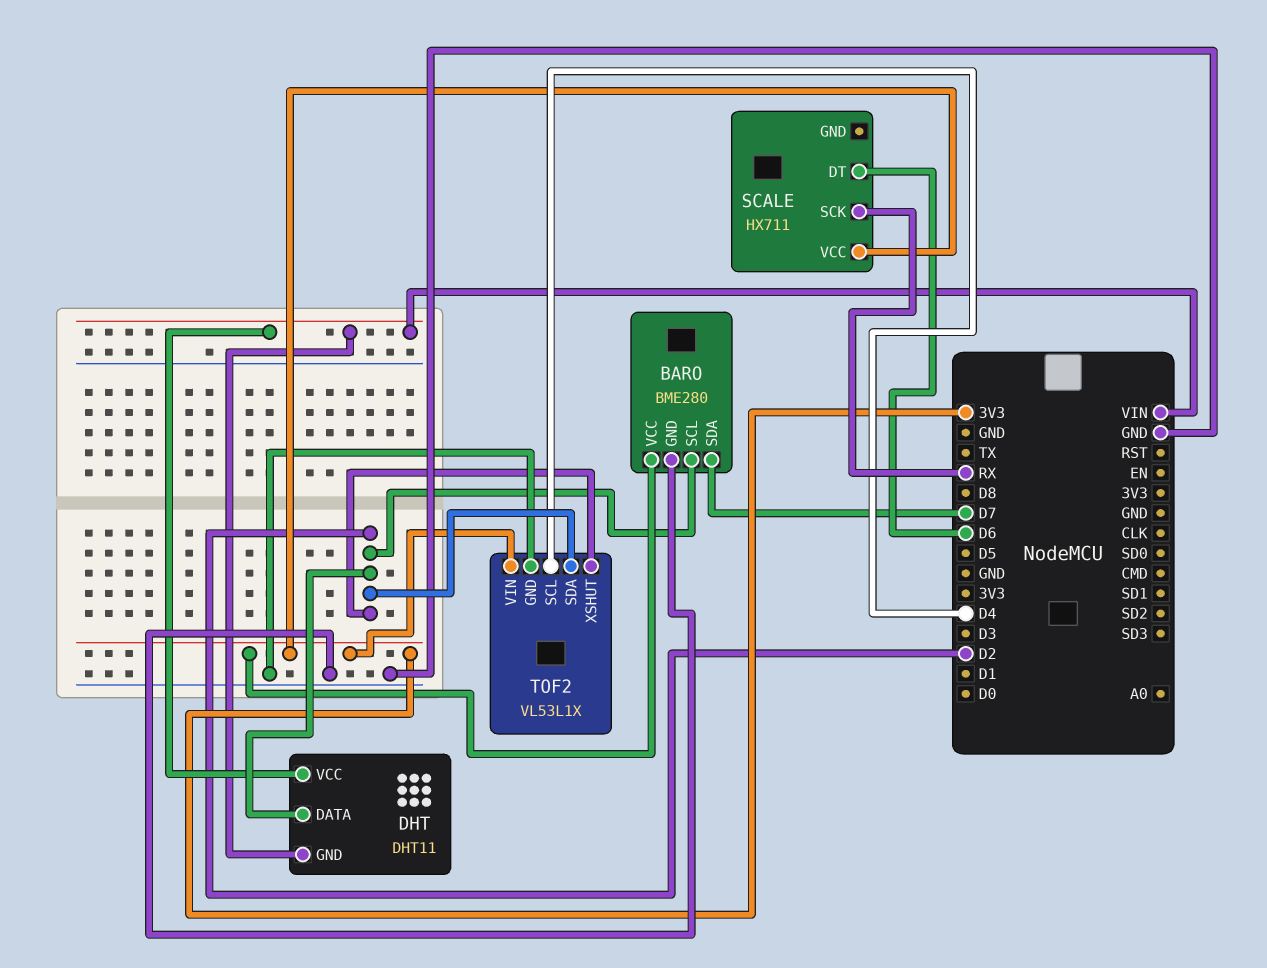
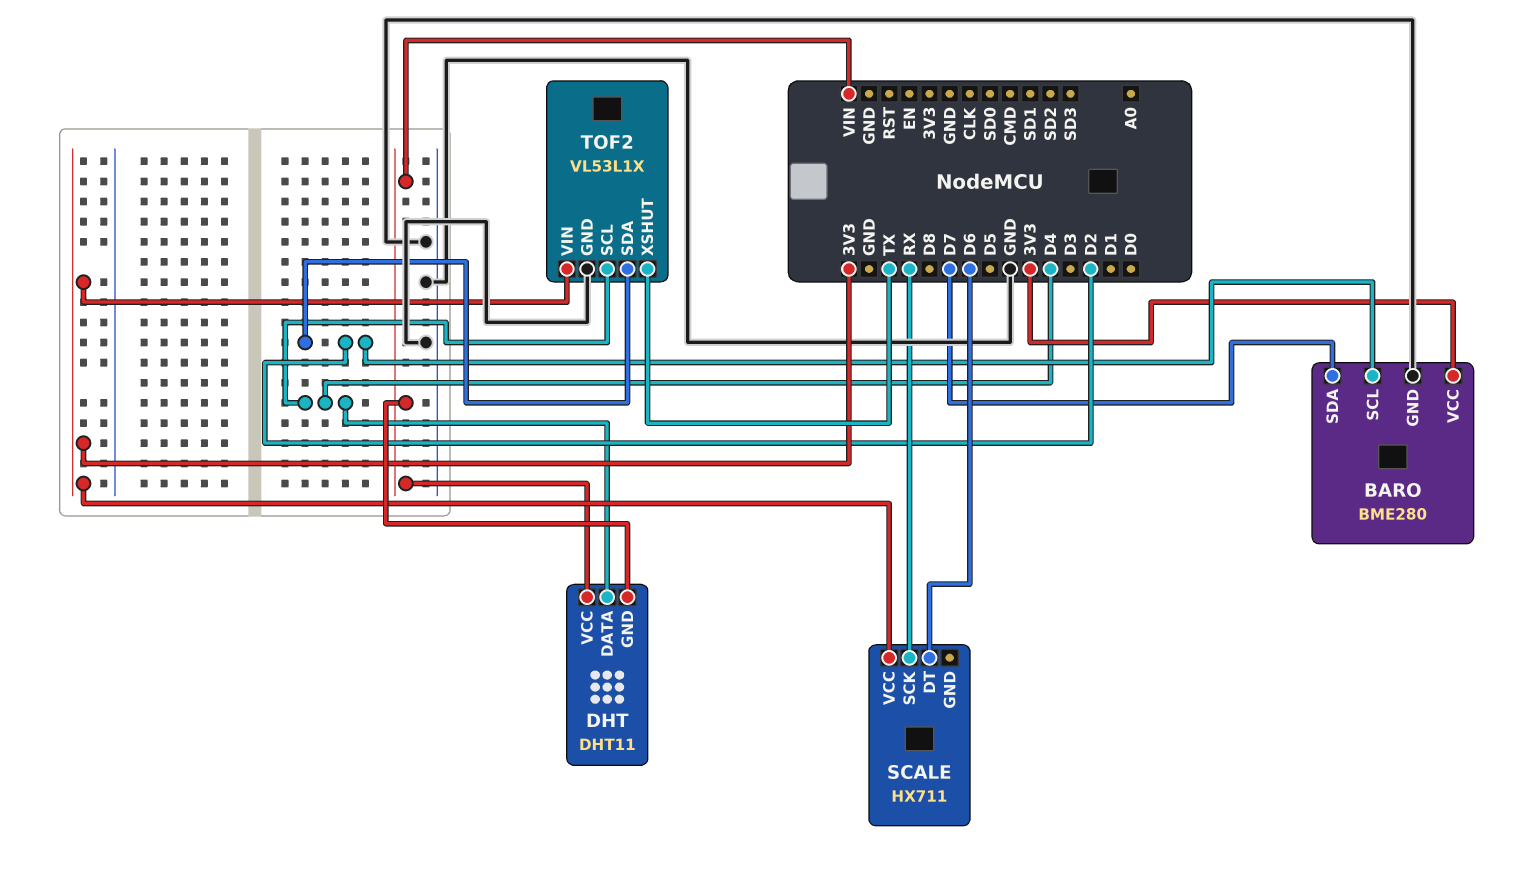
DHT pin DATA: D2 -> D4
TOF2 pin XSHUT: D2 -> TX

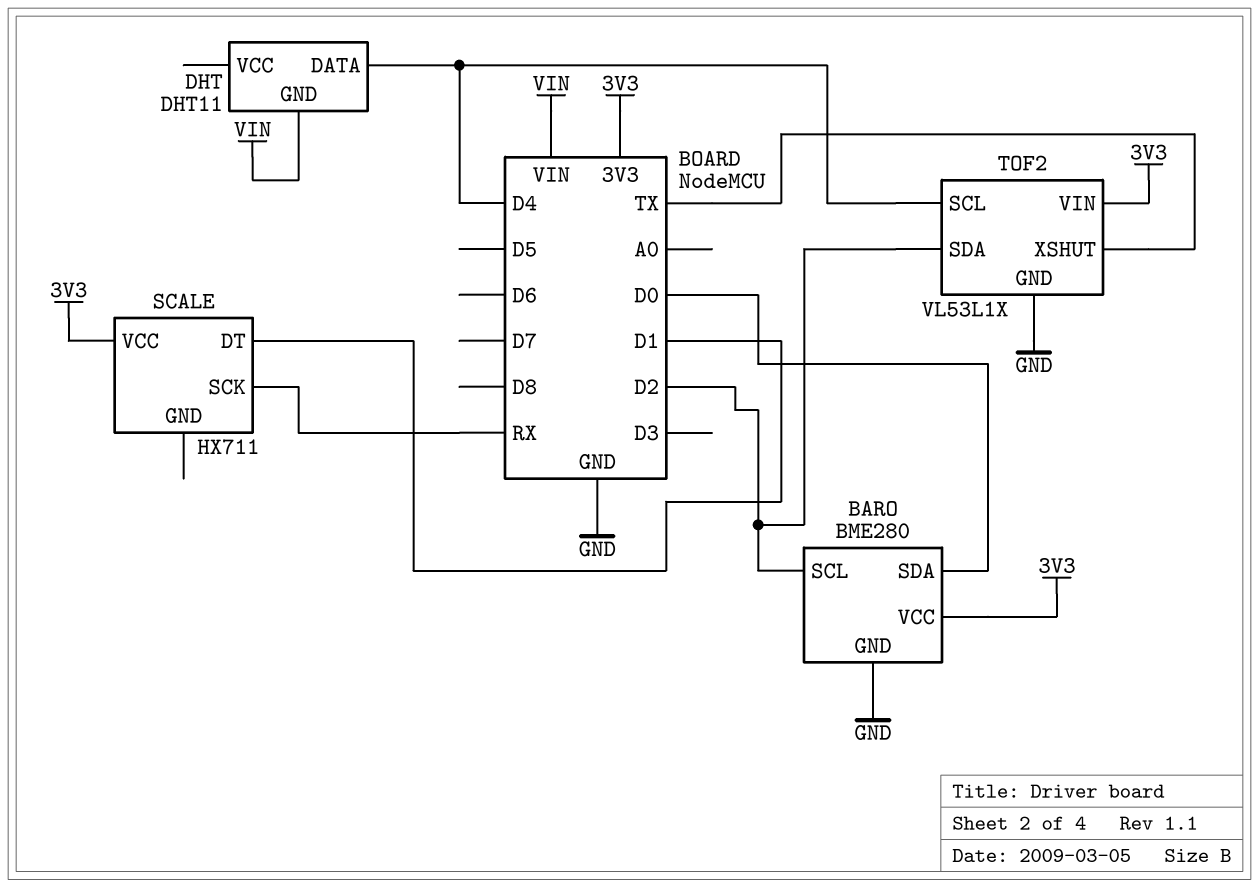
BARO pin SDA: D7 -> D0
DHT pin VCC: VIN -> none
SCALE pin DT: D6 -> D1

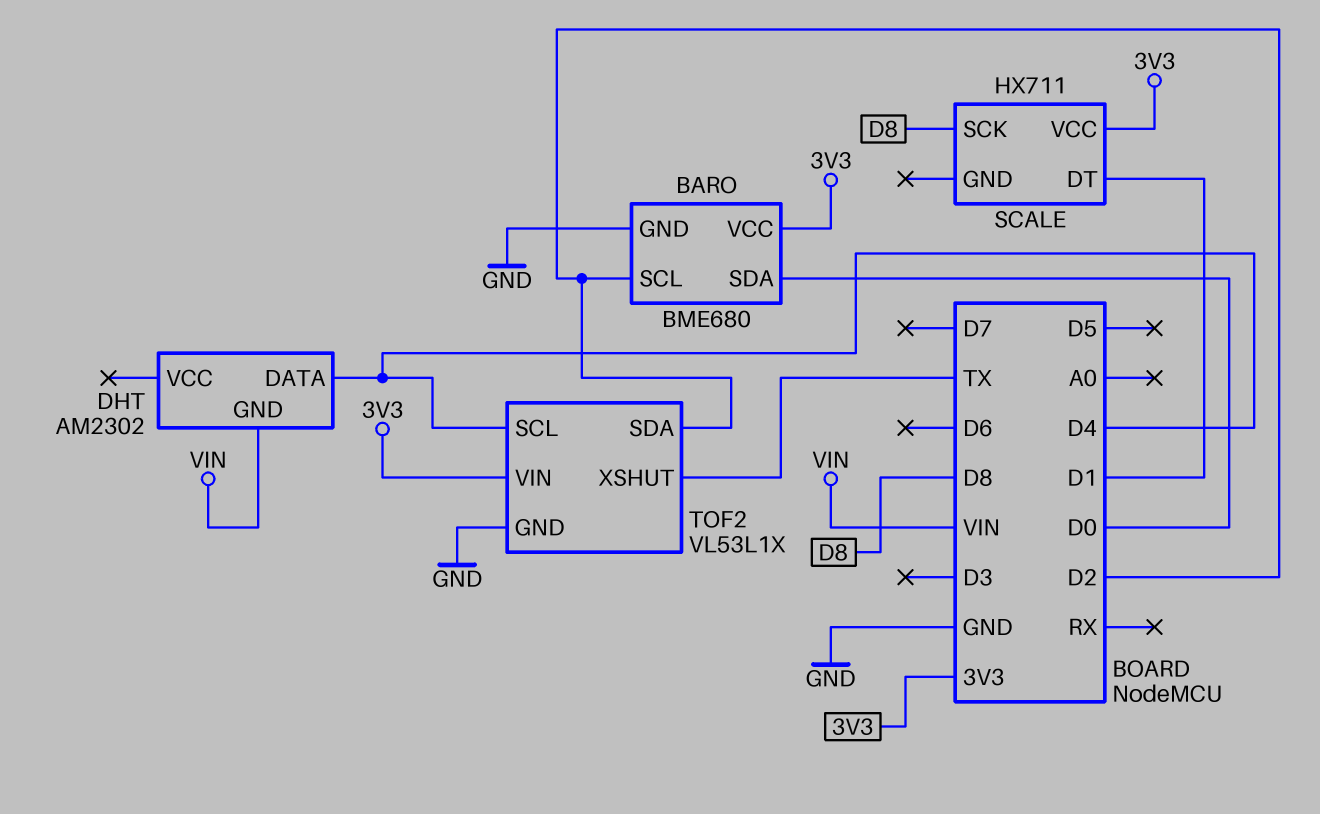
BARO: BME280 -> BME680
DHT: DHT11 -> AM2302
SCALE pin SCK: RX -> D8

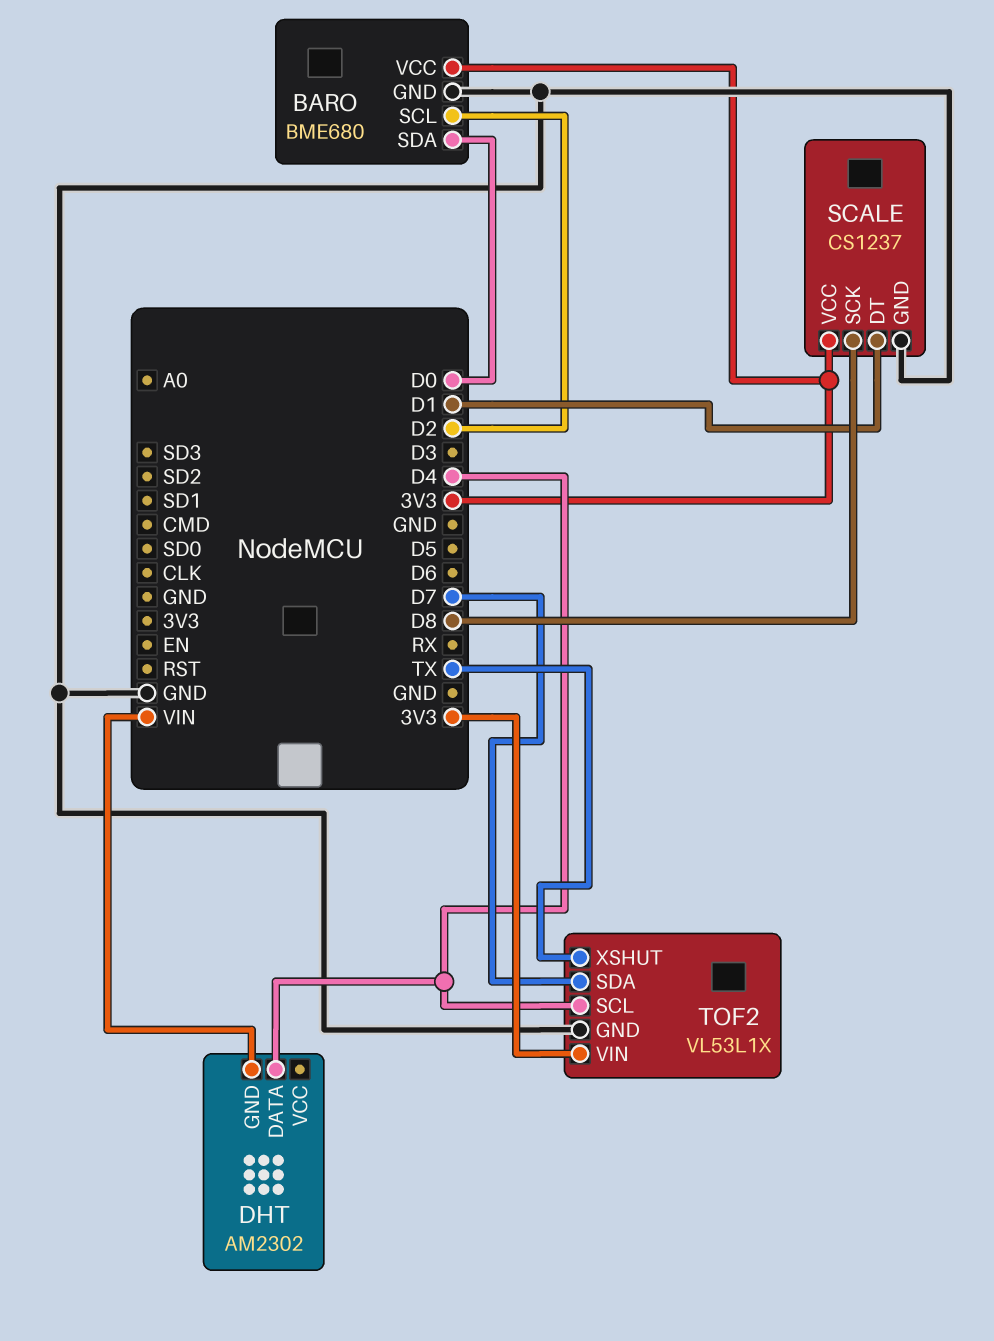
SCALE: HX711 -> CS1237
SCALE pin GND: none -> GND
TOF2 pin SDA: D2 -> D7

